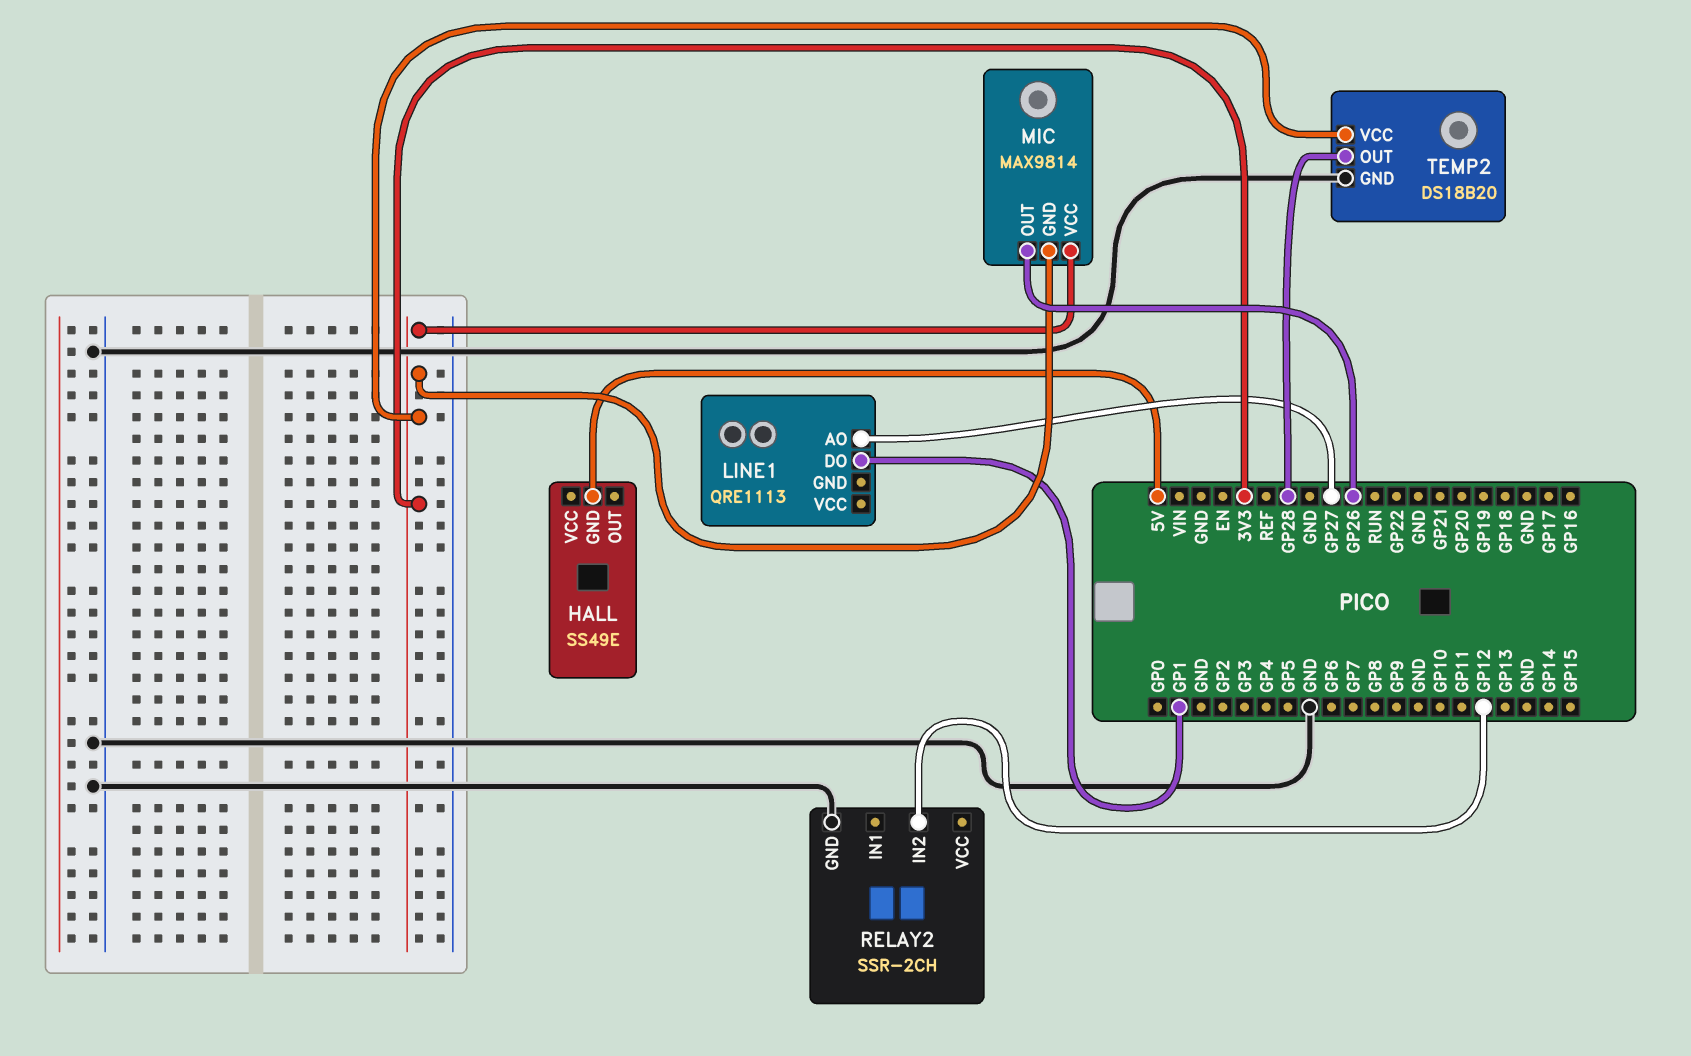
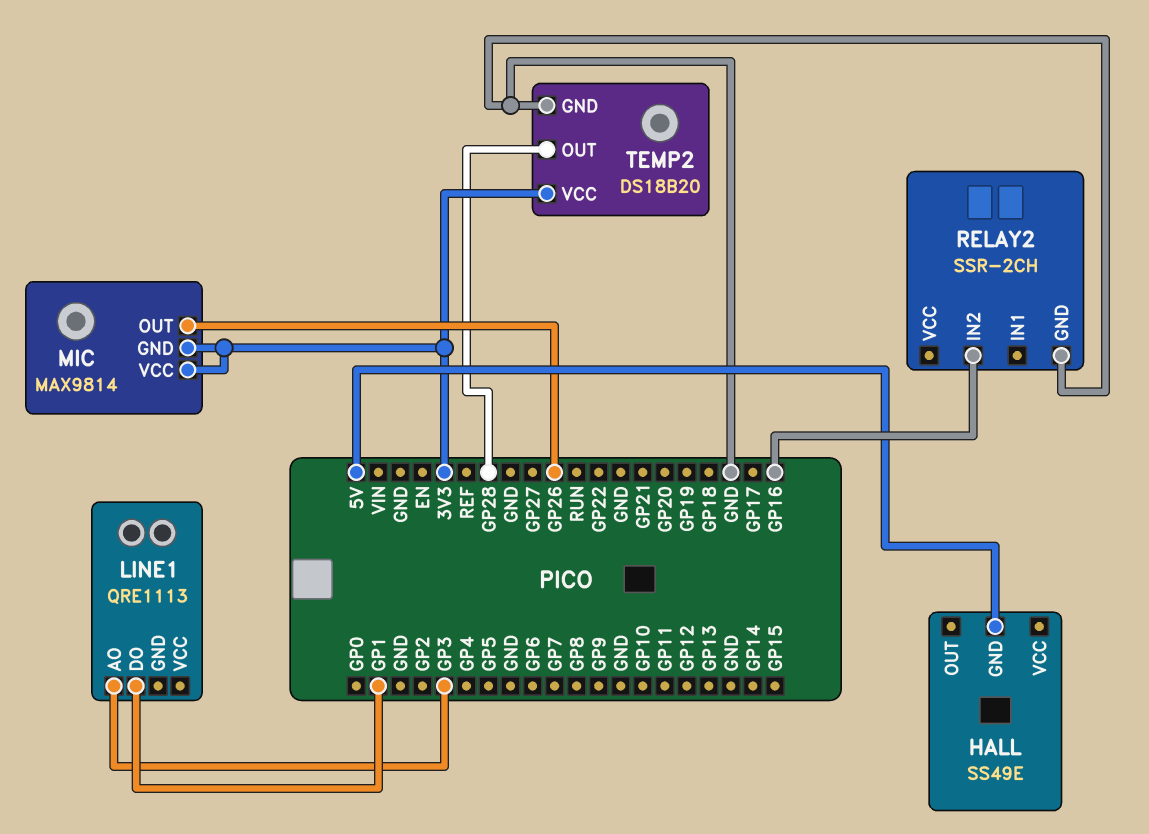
LINE1 pin AO: GP27 -> GP3
RELAY2 pin IN2: GP12 -> GP16

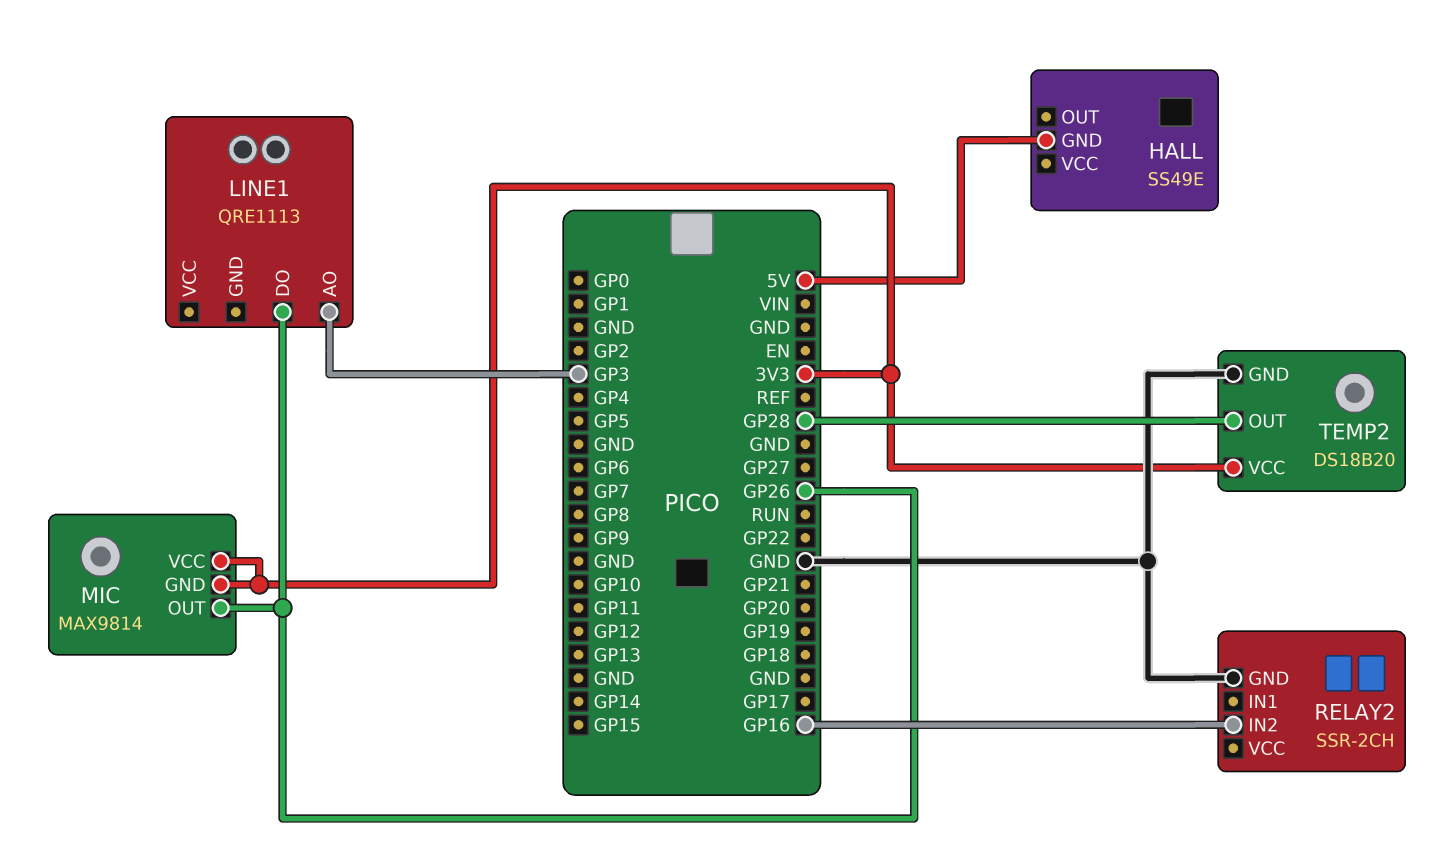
LINE1 pin DO: GP1 -> GP26

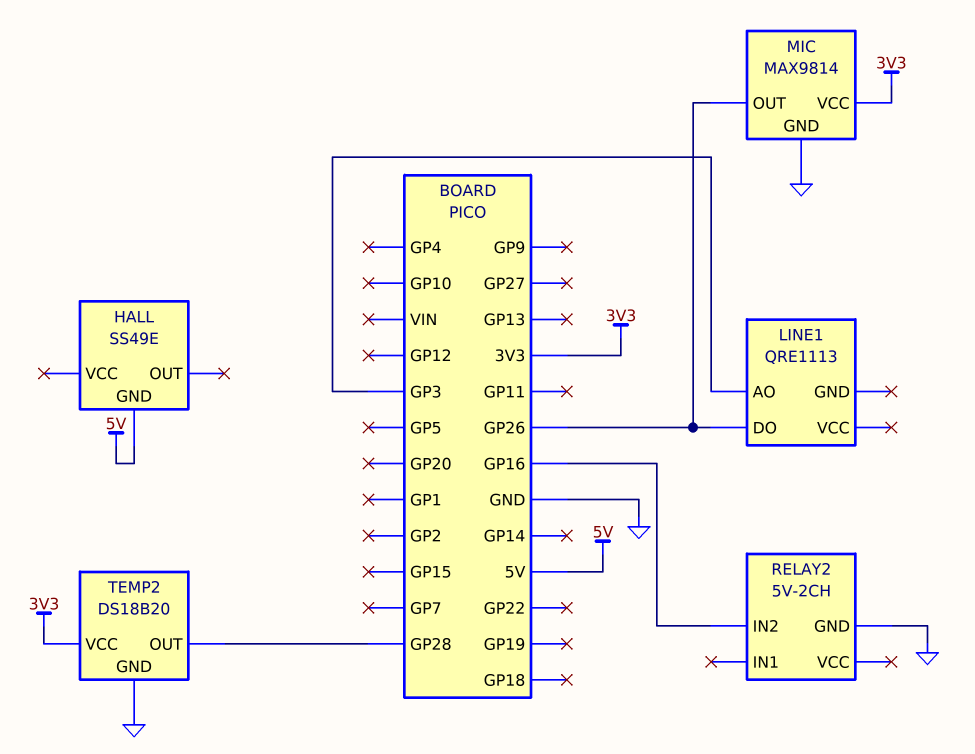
MIC pin GND: 3V3 -> GND
RELAY2: SSR-2CH -> 5V-2CH

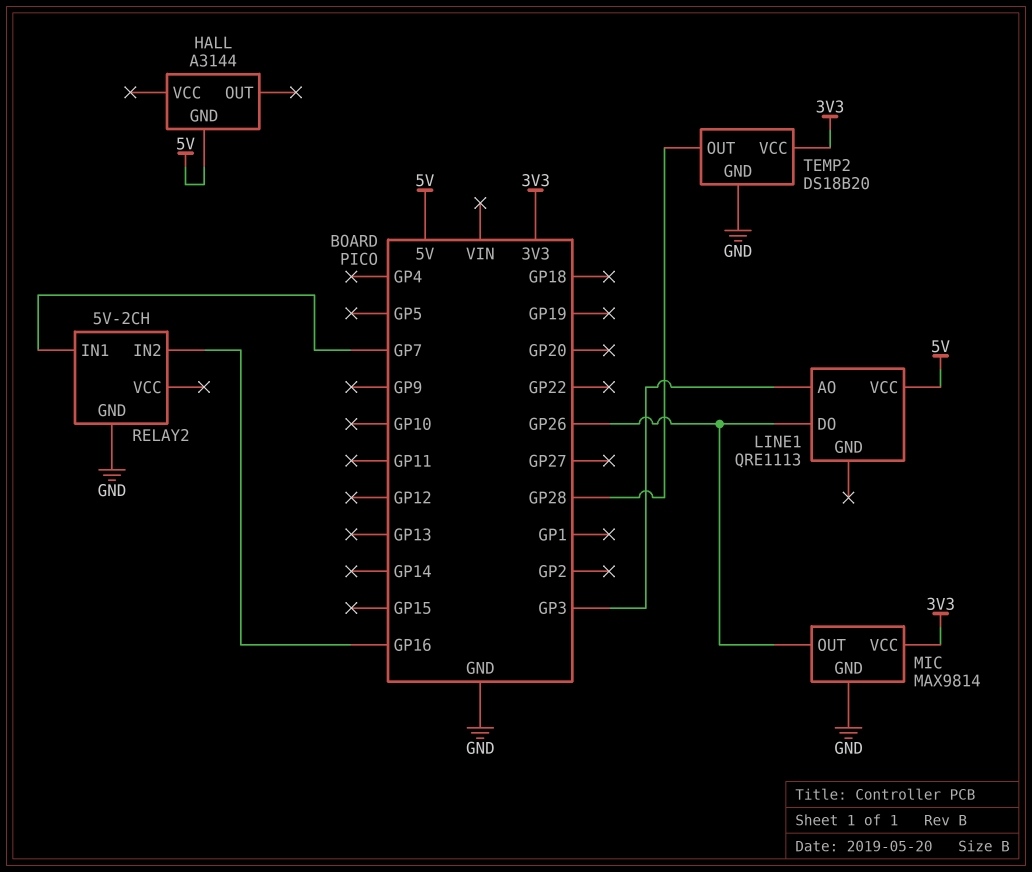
HALL: SS49E -> A3144
LINE1 pin VCC: none -> 5V
RELAY2 pin IN1: none -> GP7

